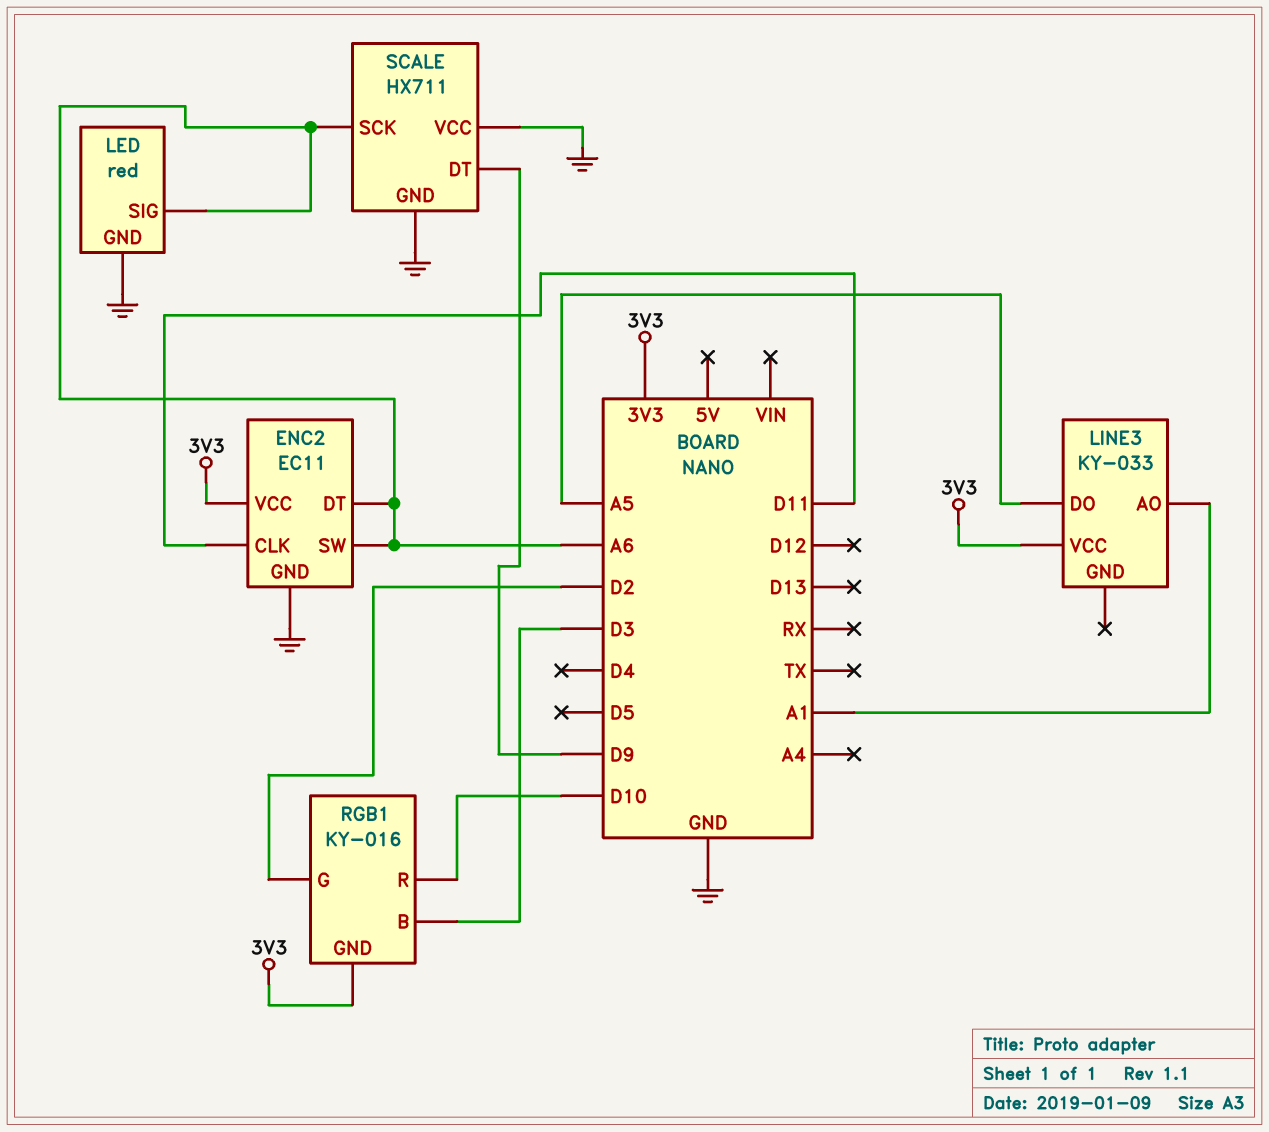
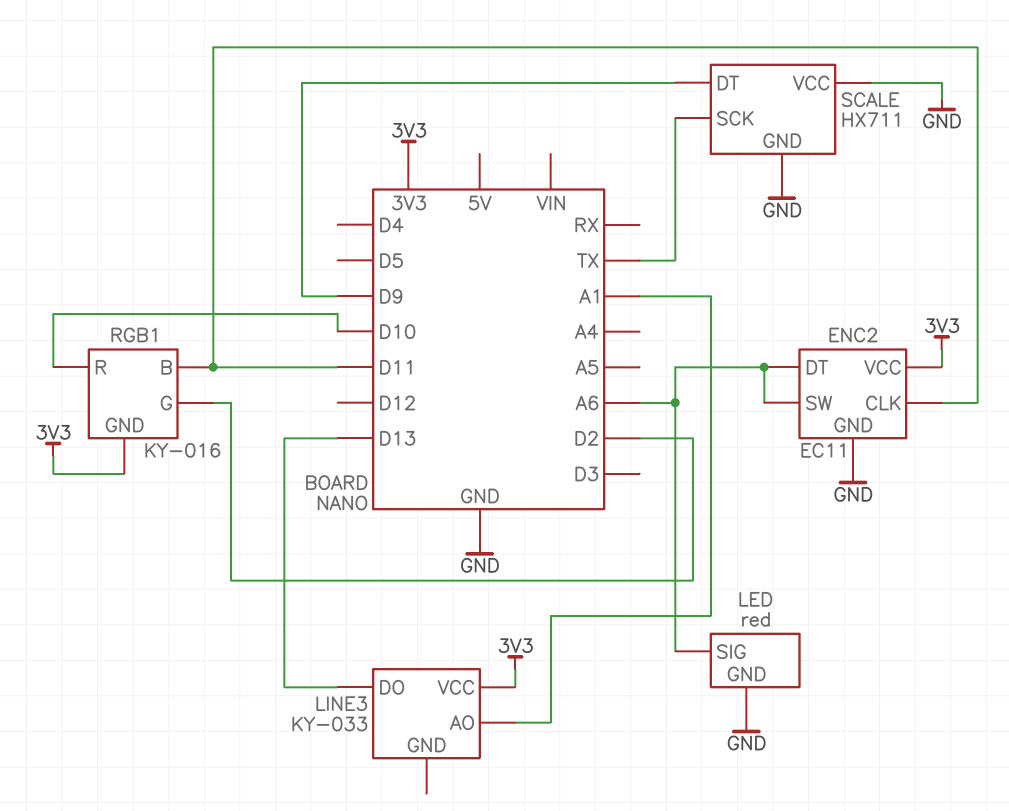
LINE3 pin DO: A5 -> D13
RGB1 pin B: D3 -> D11
SCALE pin SCK: A6 -> TX

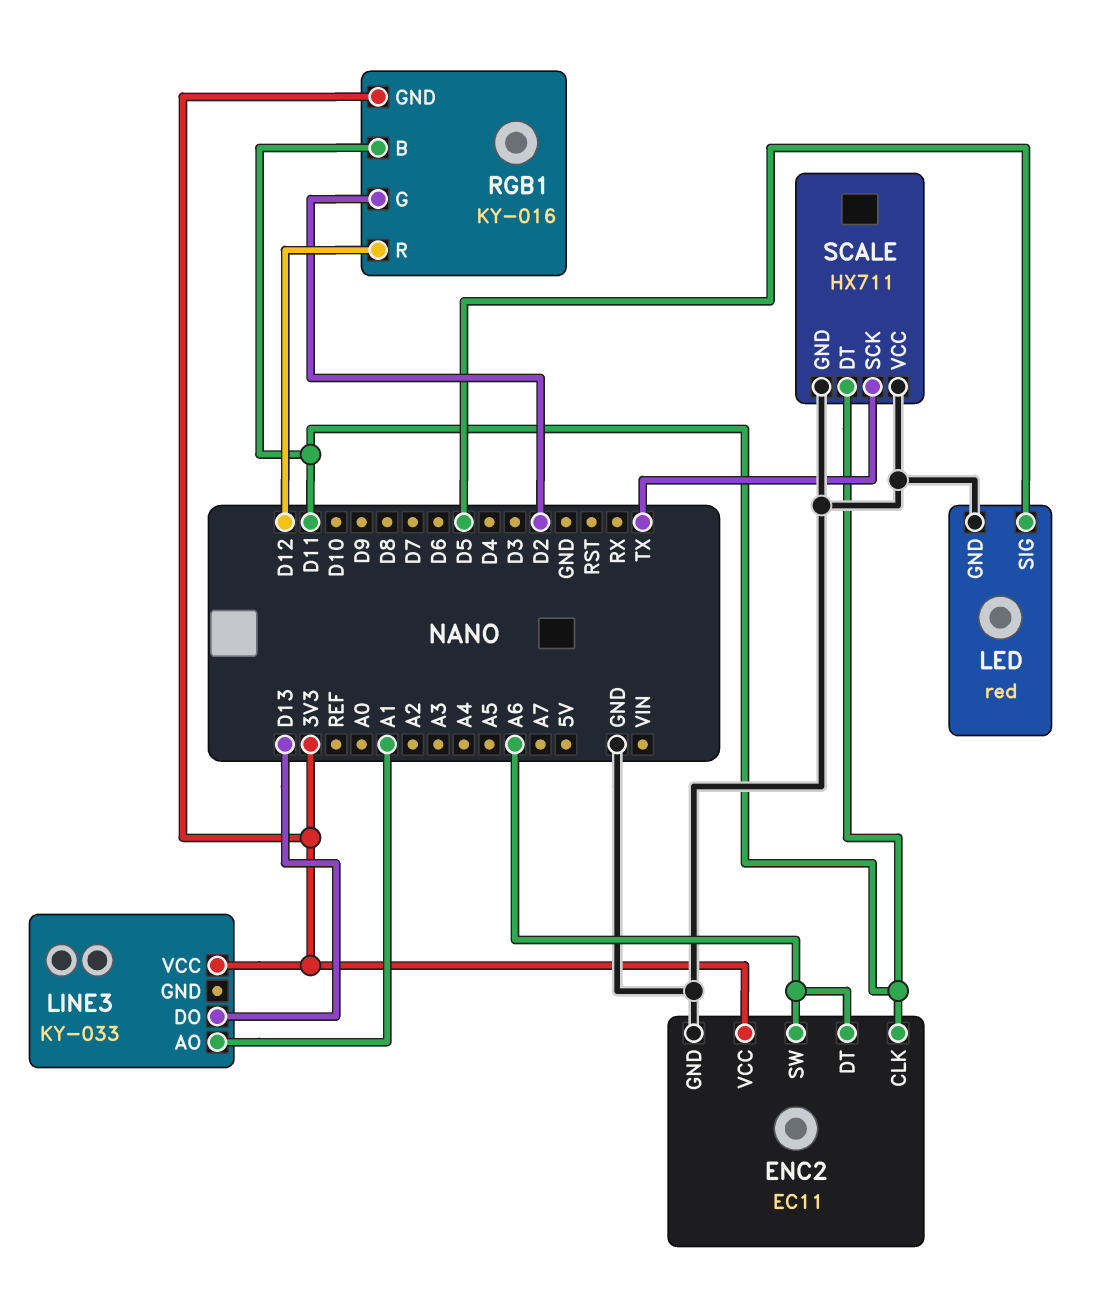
LED pin SIG: A6 -> D5
RGB1 pin R: D10 -> D12
SCALE pin DT: D9 -> D11

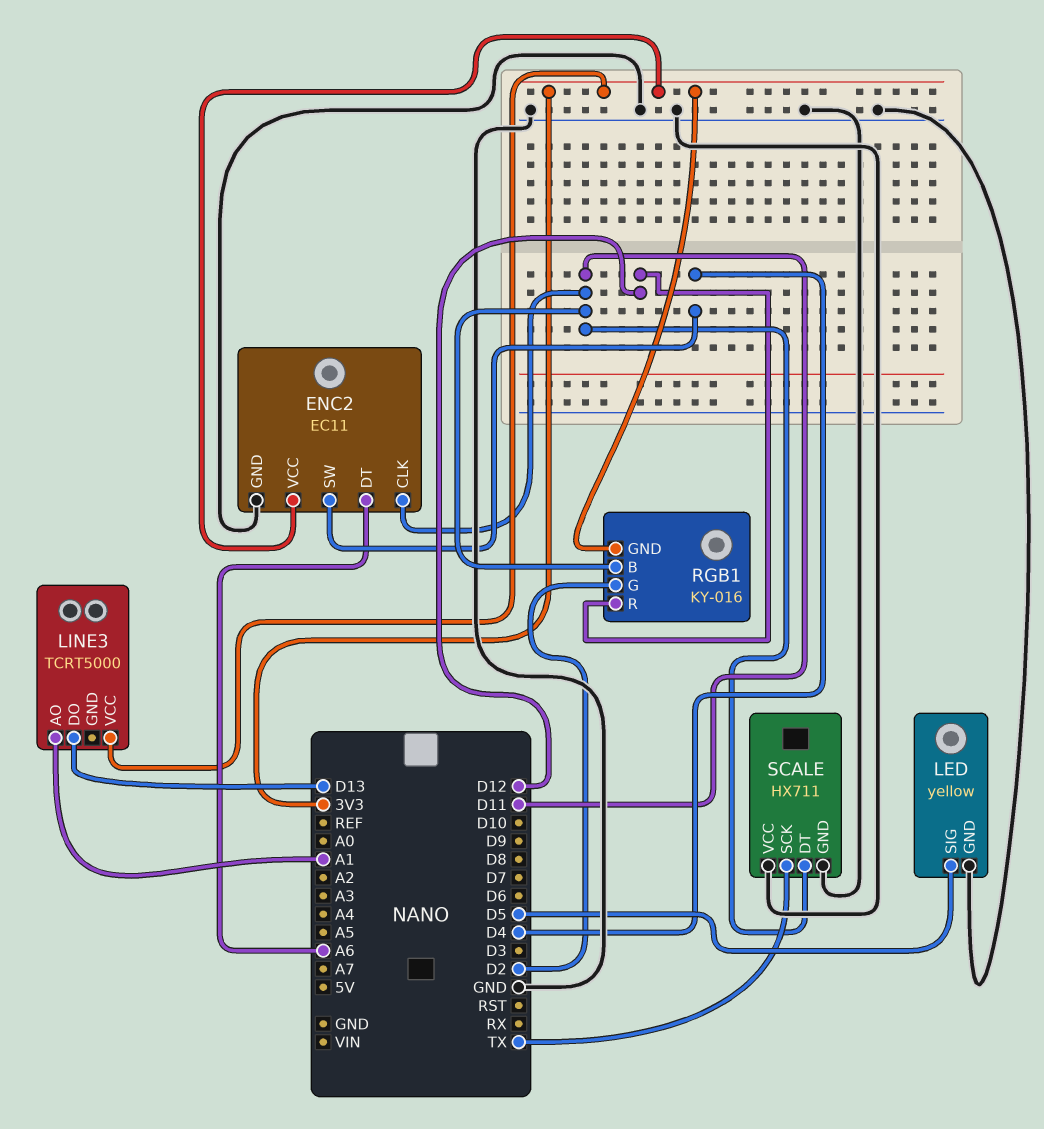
ENC2 pin SW: A6 -> D4
LED: red -> yellow
LINE3: KY-033 -> TCRT5000

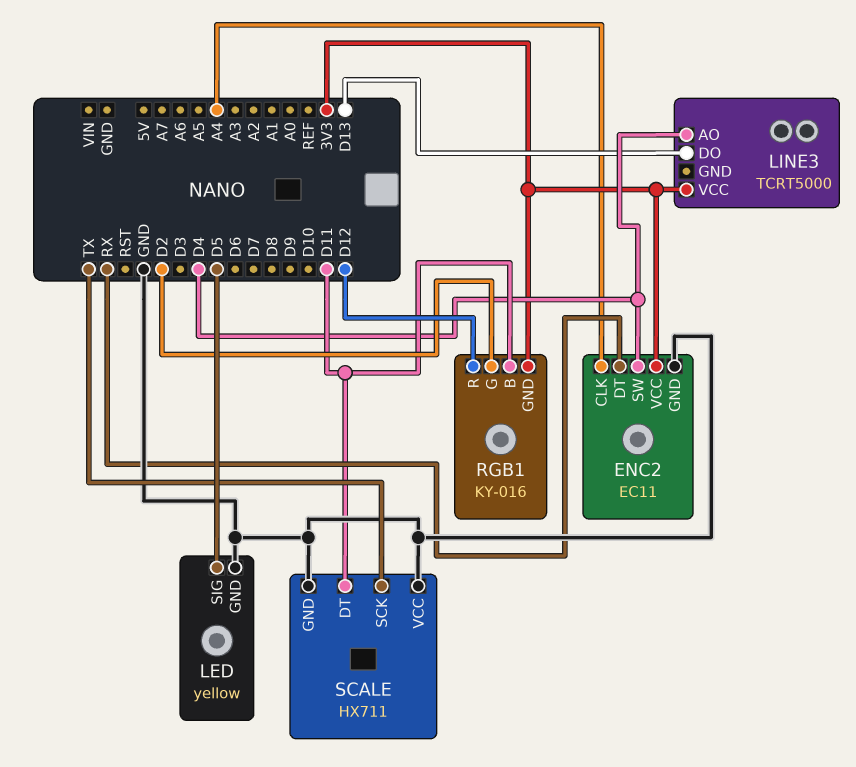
ENC2 pin CLK: D11 -> A4
ENC2 pin DT: A6 -> RX
LINE3 pin AO: A1 -> D4

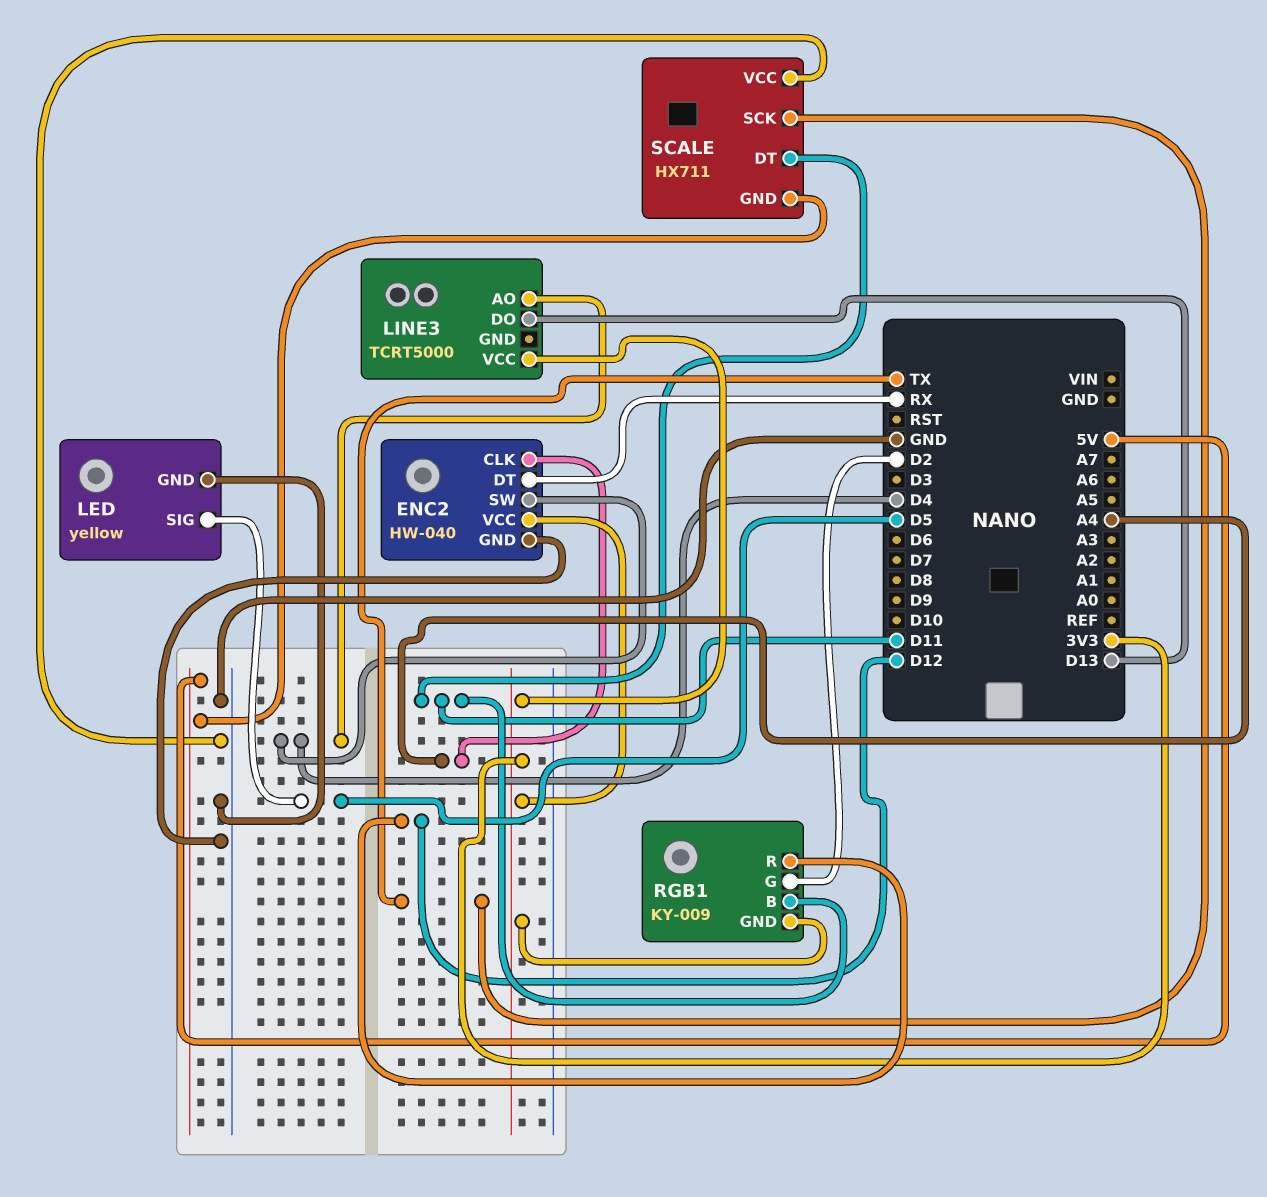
ENC2: EC11 -> HW-040
RGB1: KY-016 -> KY-009
SCALE pin GND: GND -> 5V

